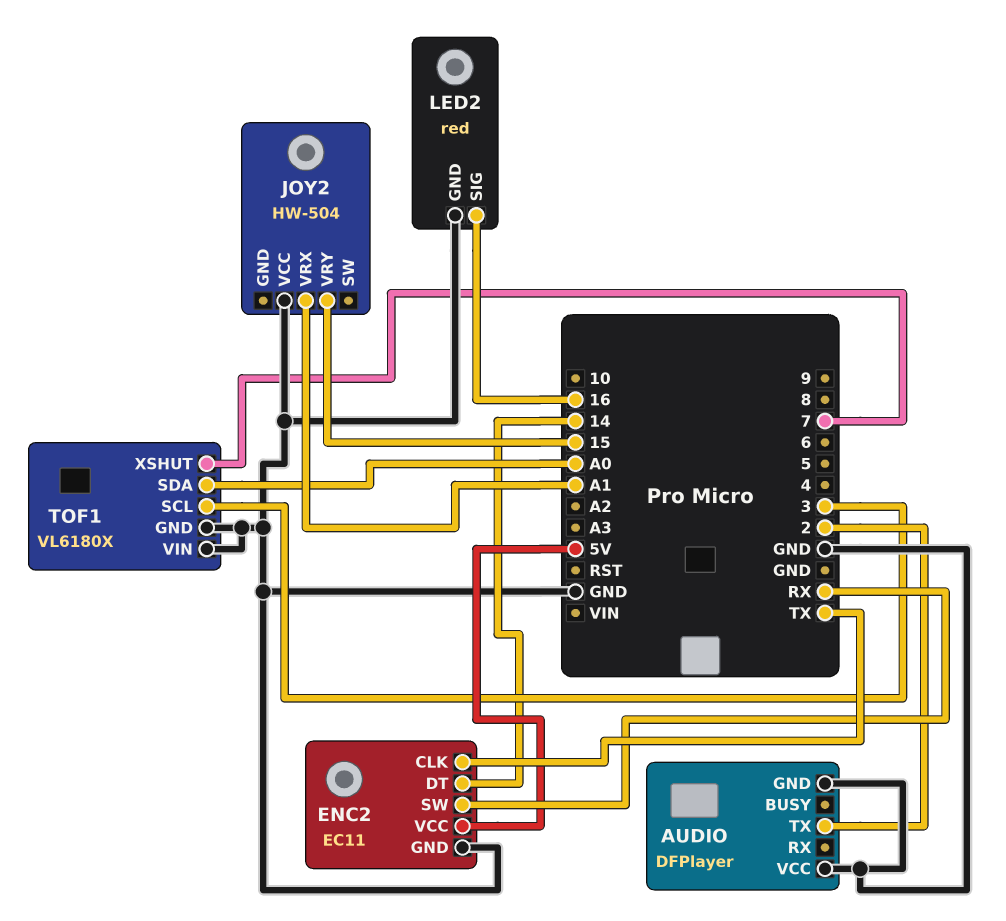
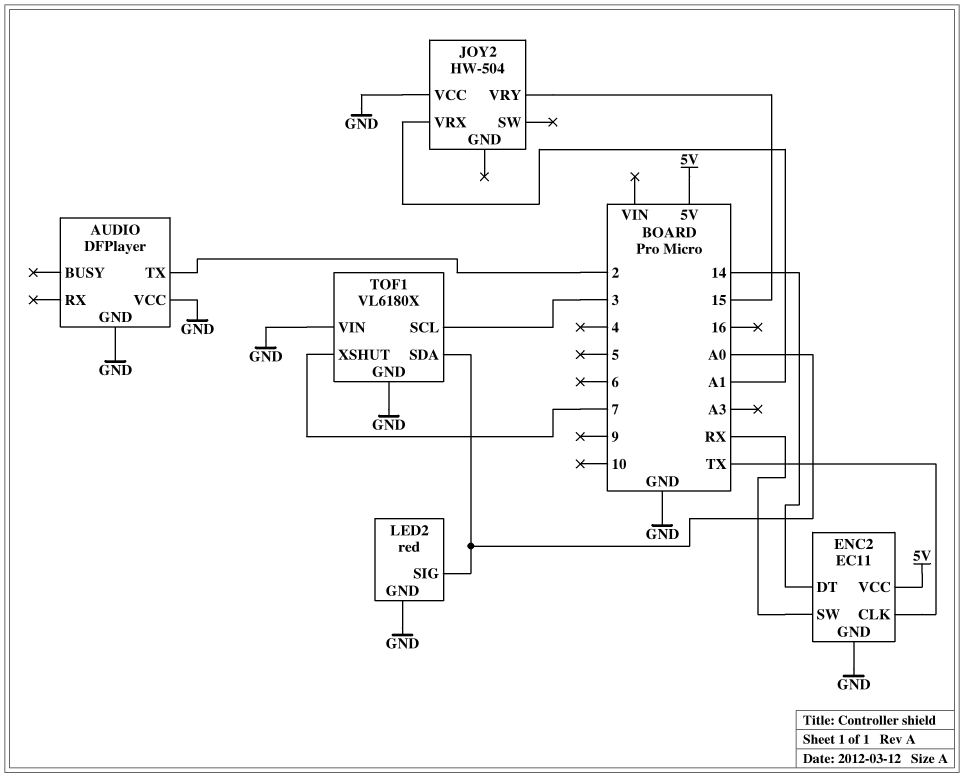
LED2 pin SIG: 16 -> A0

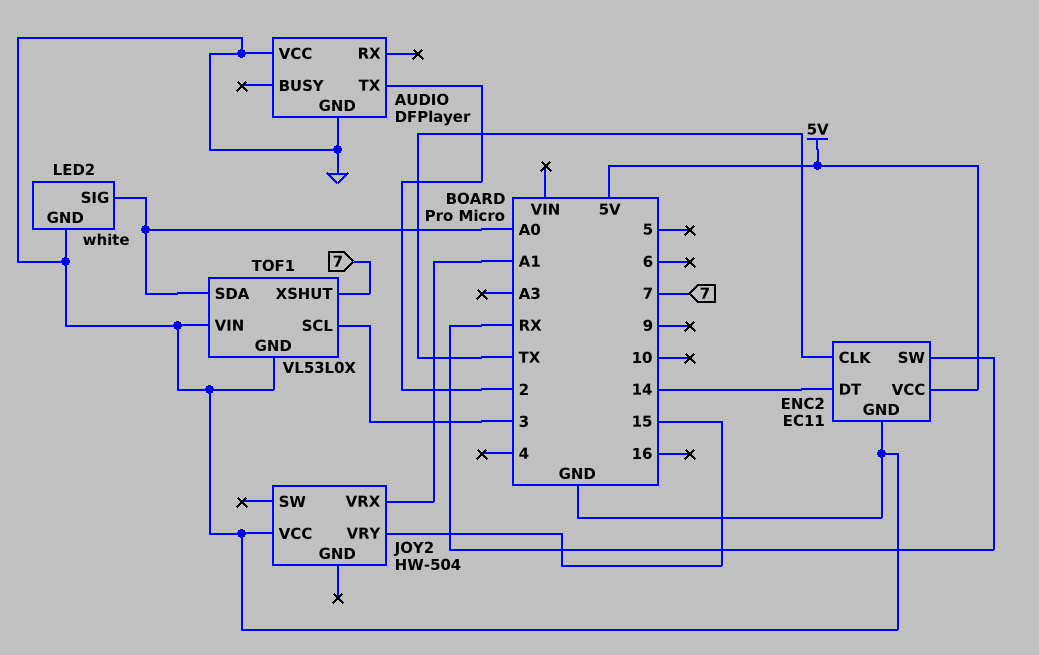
LED2: red -> white
TOF1: VL6180X -> VL53L0X

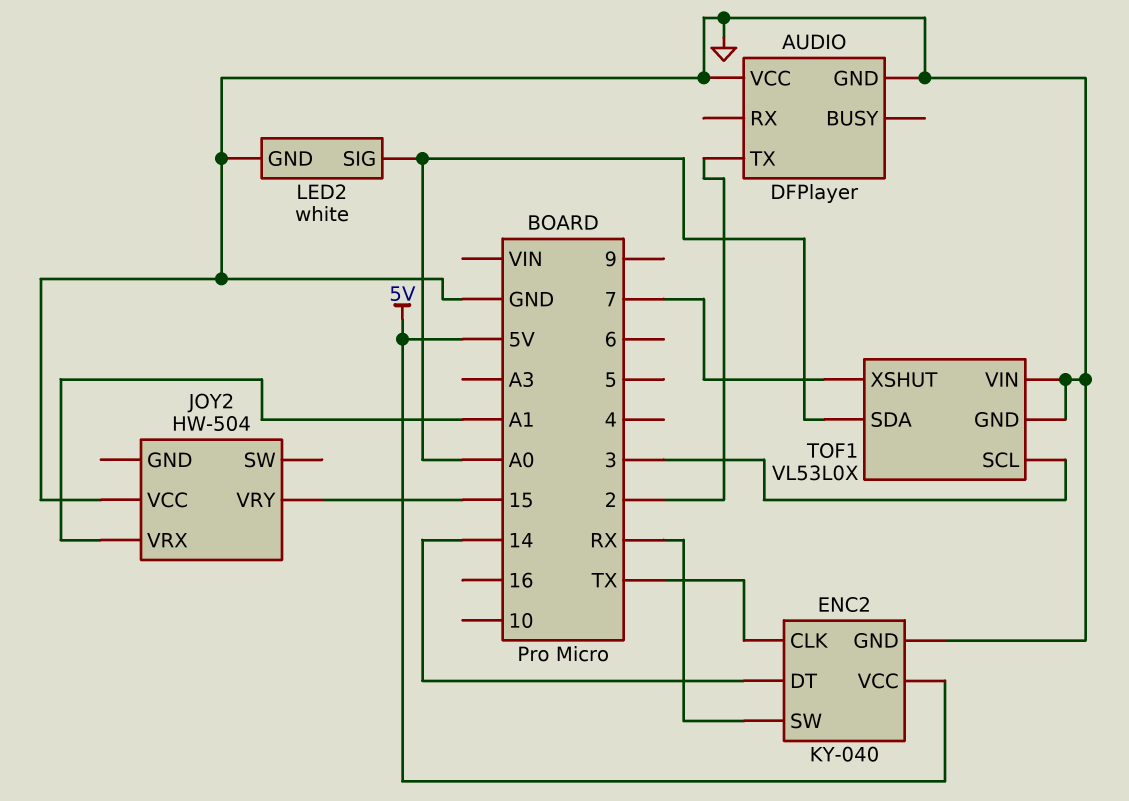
ENC2: EC11 -> KY-040

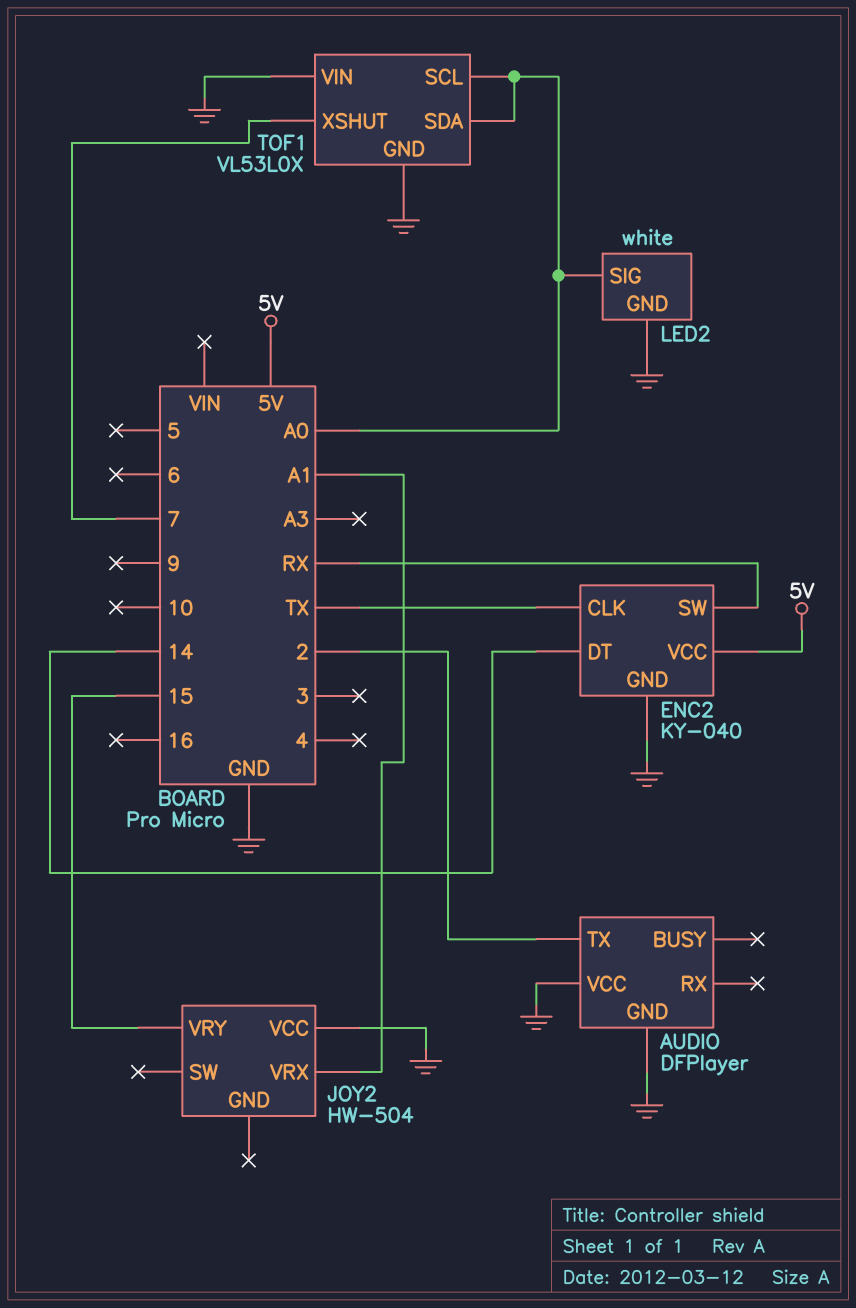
TOF1 pin SCL: 3 -> A0

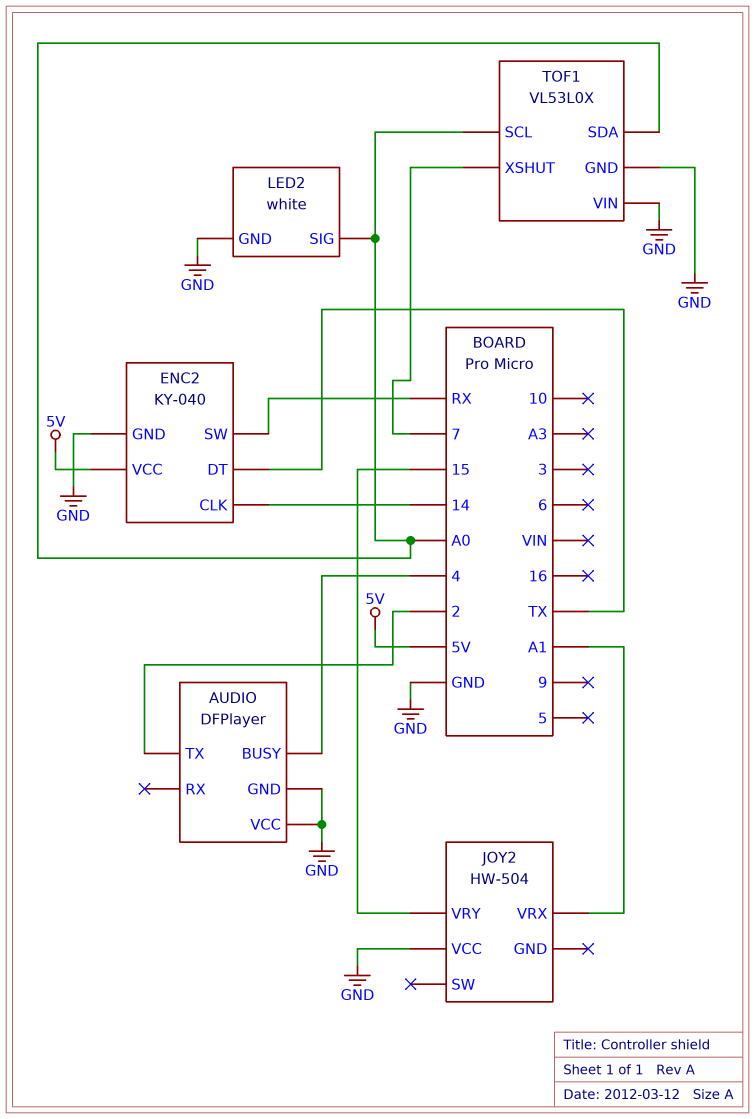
AUDIO pin BUSY: none -> 4
ENC2 pin CLK: TX -> 14
ENC2 pin DT: 14 -> TX

